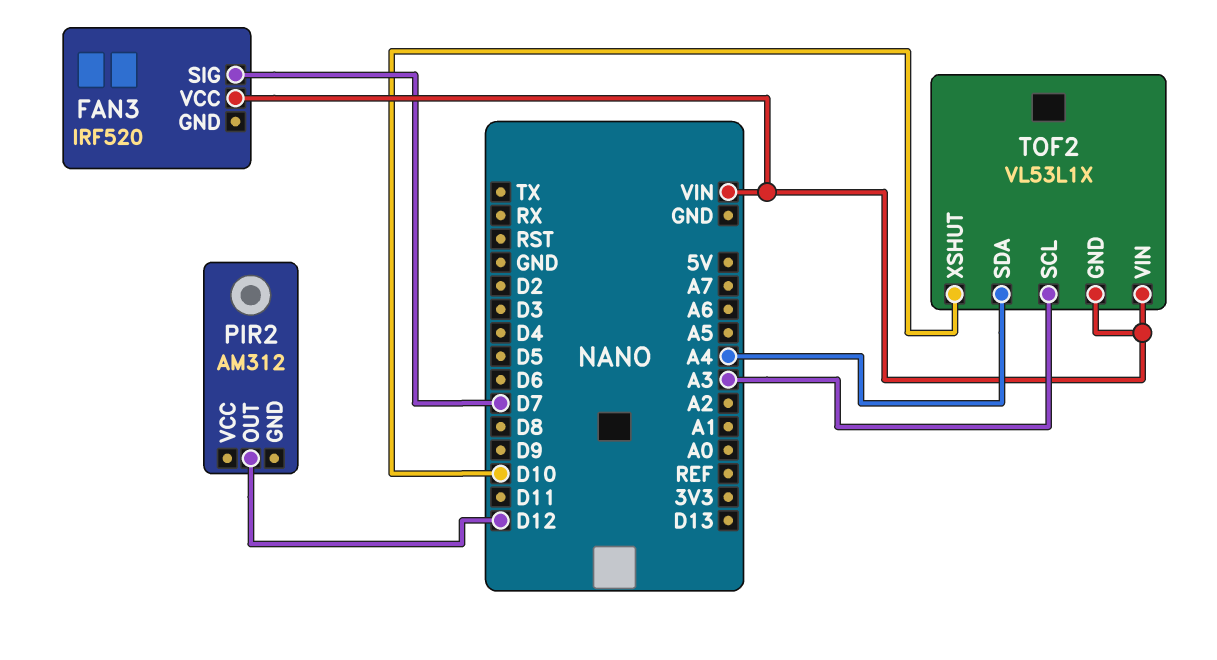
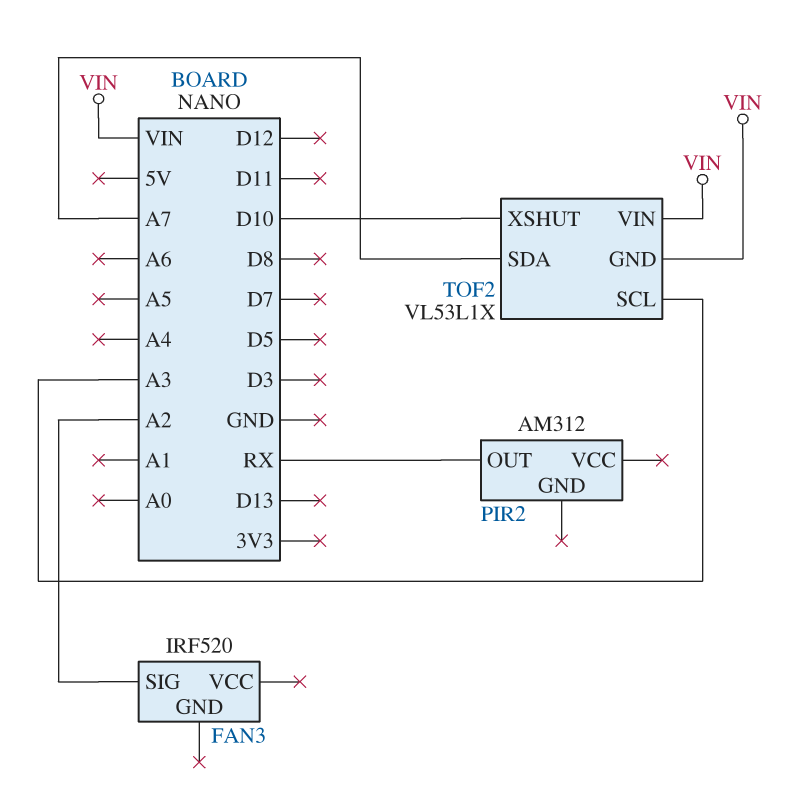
FAN3 pin SIG: D7 -> A2
FAN3 pin VCC: VIN -> none
PIR2 pin OUT: D12 -> RX
TOF2 pin SDA: A4 -> A7

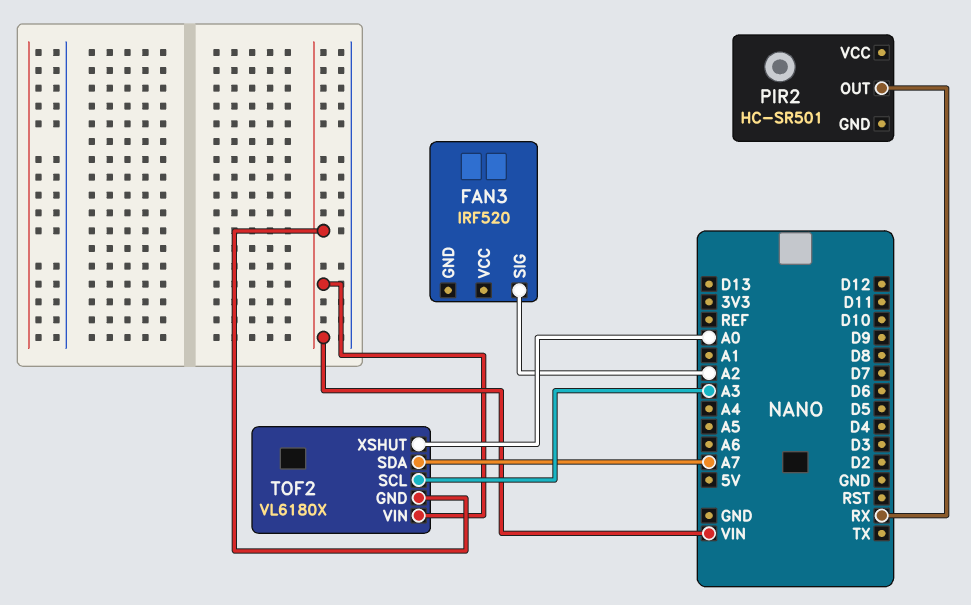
PIR2: AM312 -> HC-SR501
TOF2: VL53L1X -> VL6180X
TOF2 pin XSHUT: D10 -> A0

